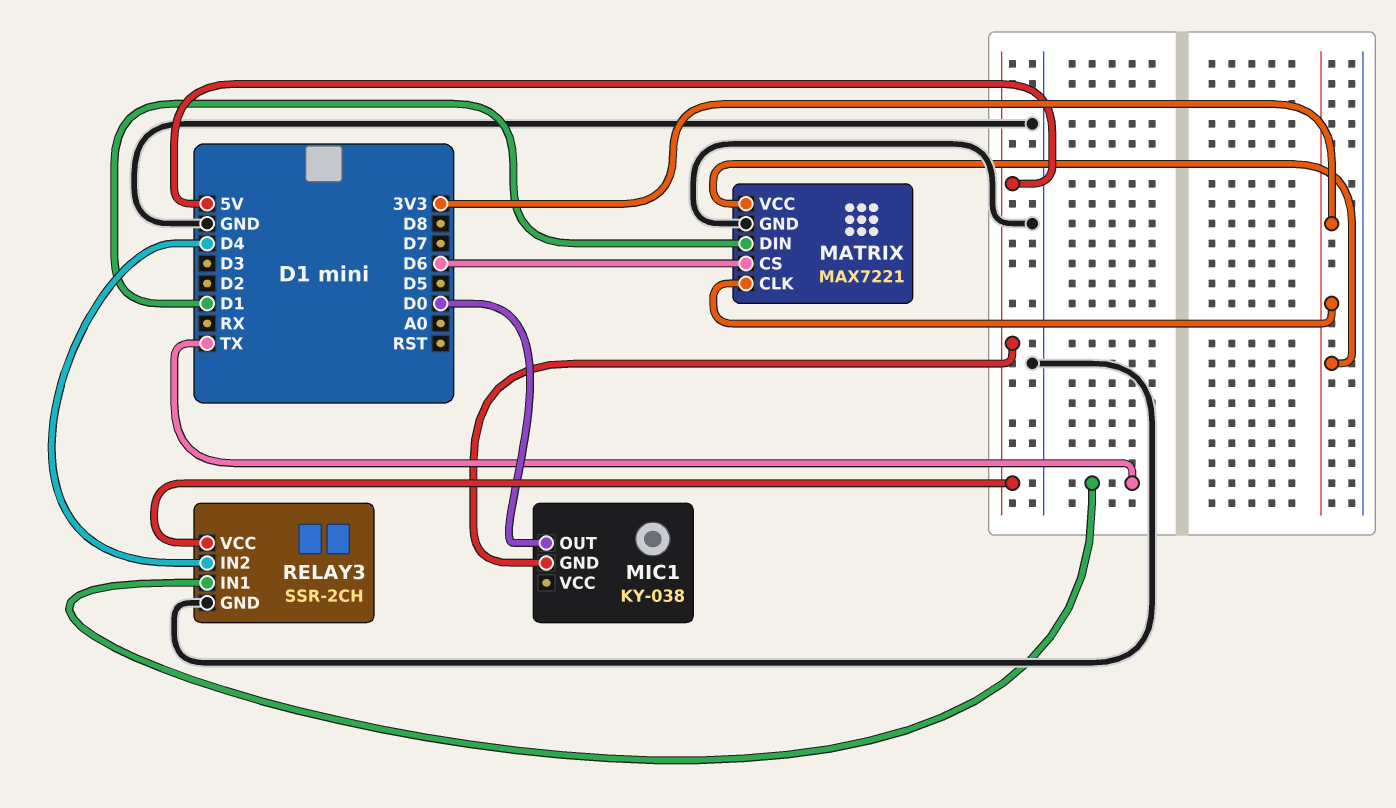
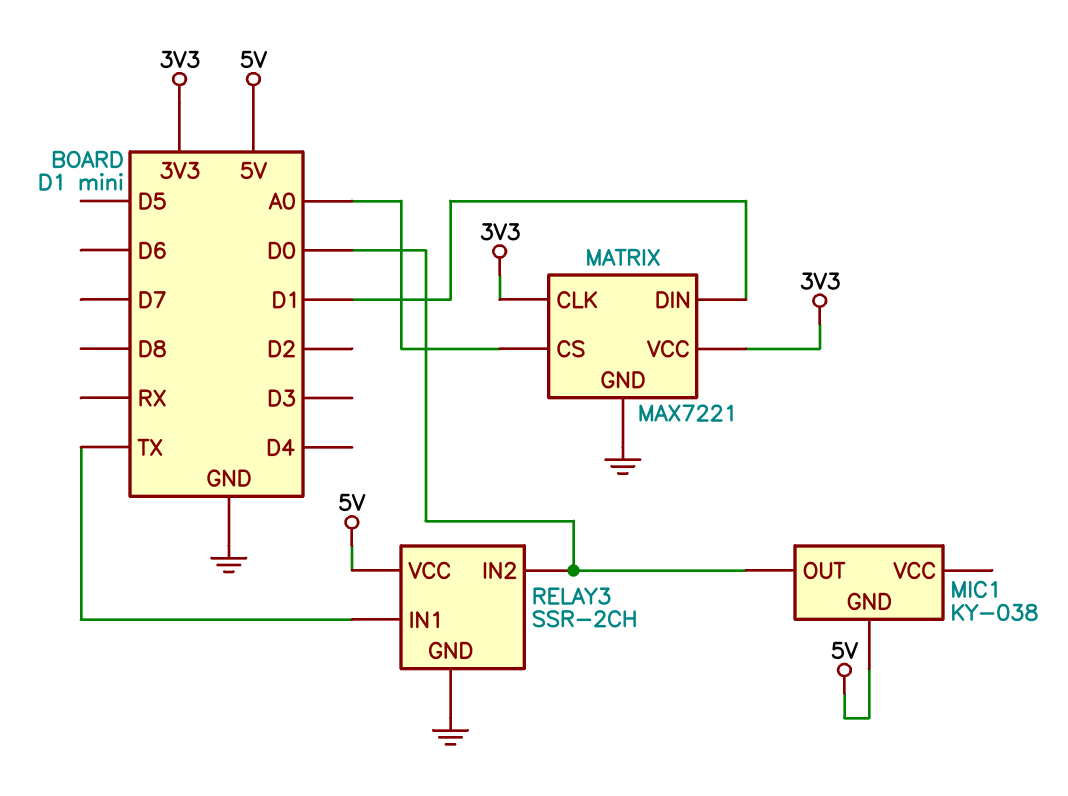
MATRIX pin CS: D6 -> A0
RELAY3 pin IN2: D4 -> D0

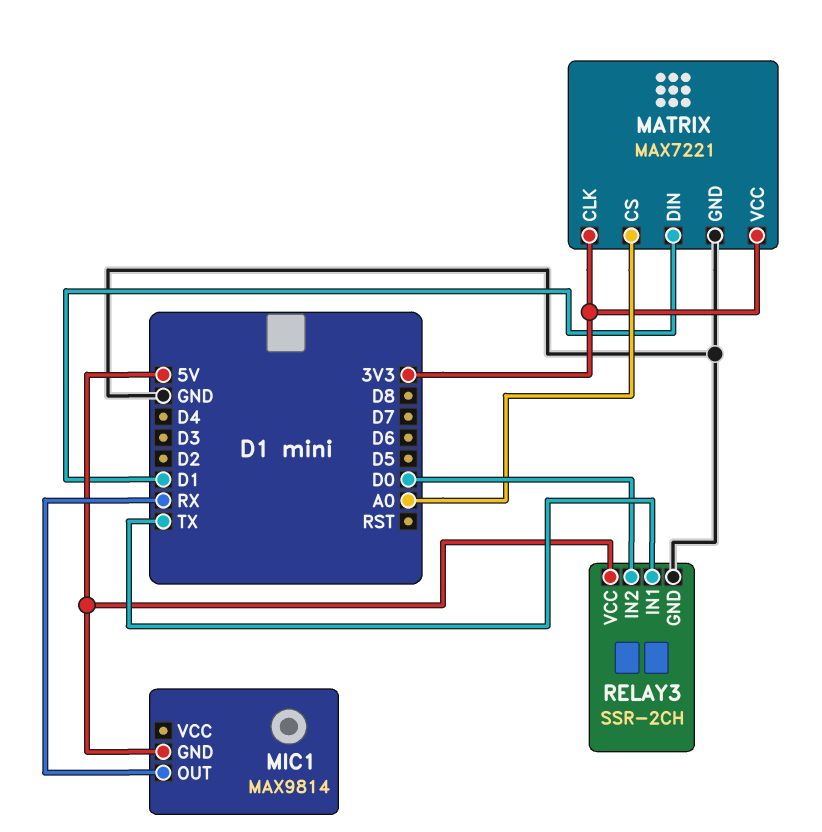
MIC1: KY-038 -> MAX9814
MIC1 pin OUT: D0 -> RX

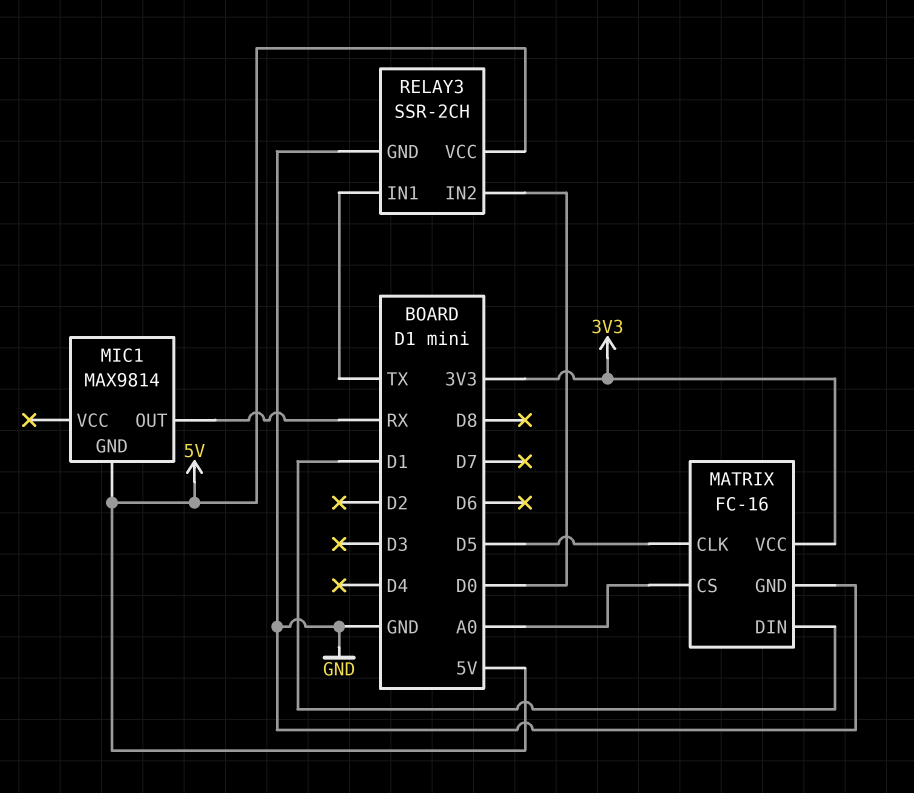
MATRIX: MAX7221 -> FC-16
MATRIX pin CLK: 3V3 -> D5

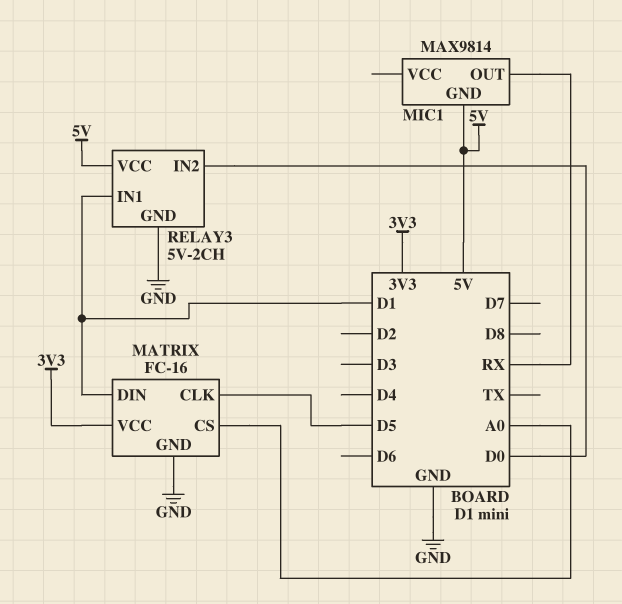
RELAY3: SSR-2CH -> 5V-2CH
RELAY3 pin IN1: TX -> D1

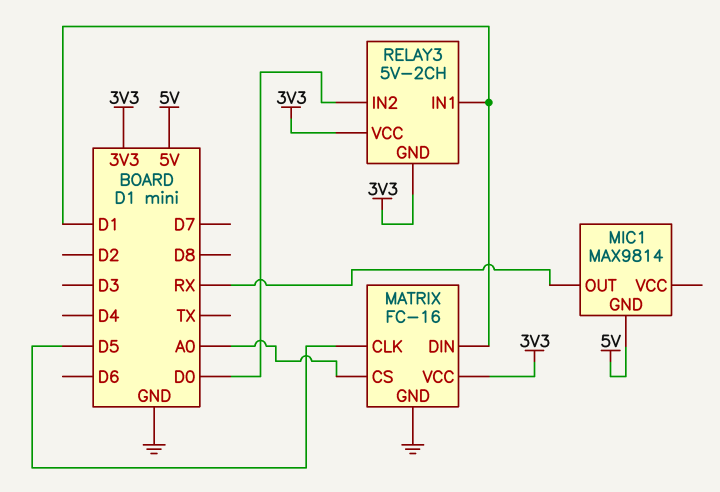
RELAY3 pin GND: GND -> 3V3
RELAY3 pin VCC: 5V -> 3V3

